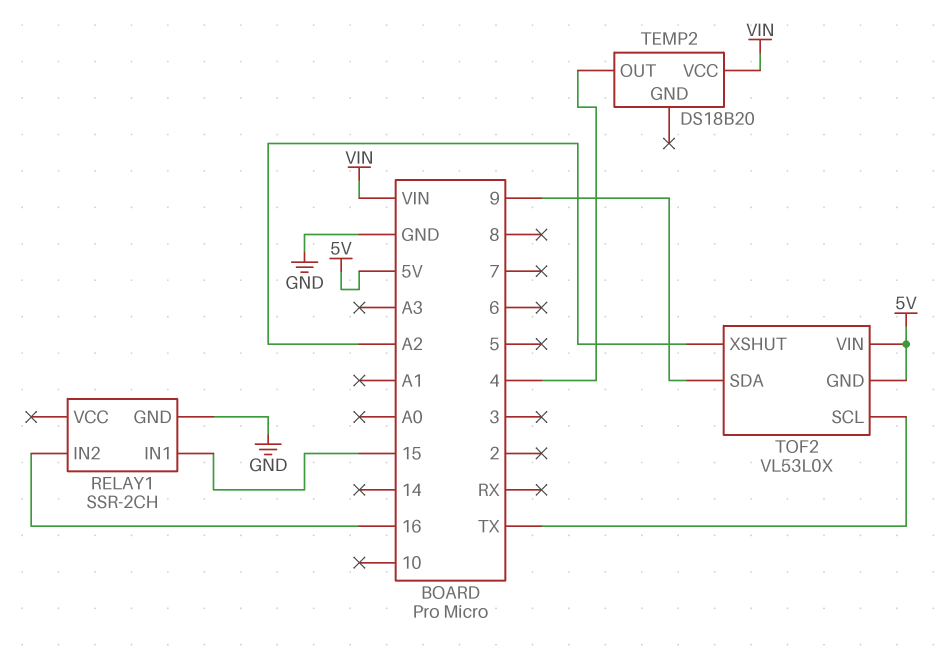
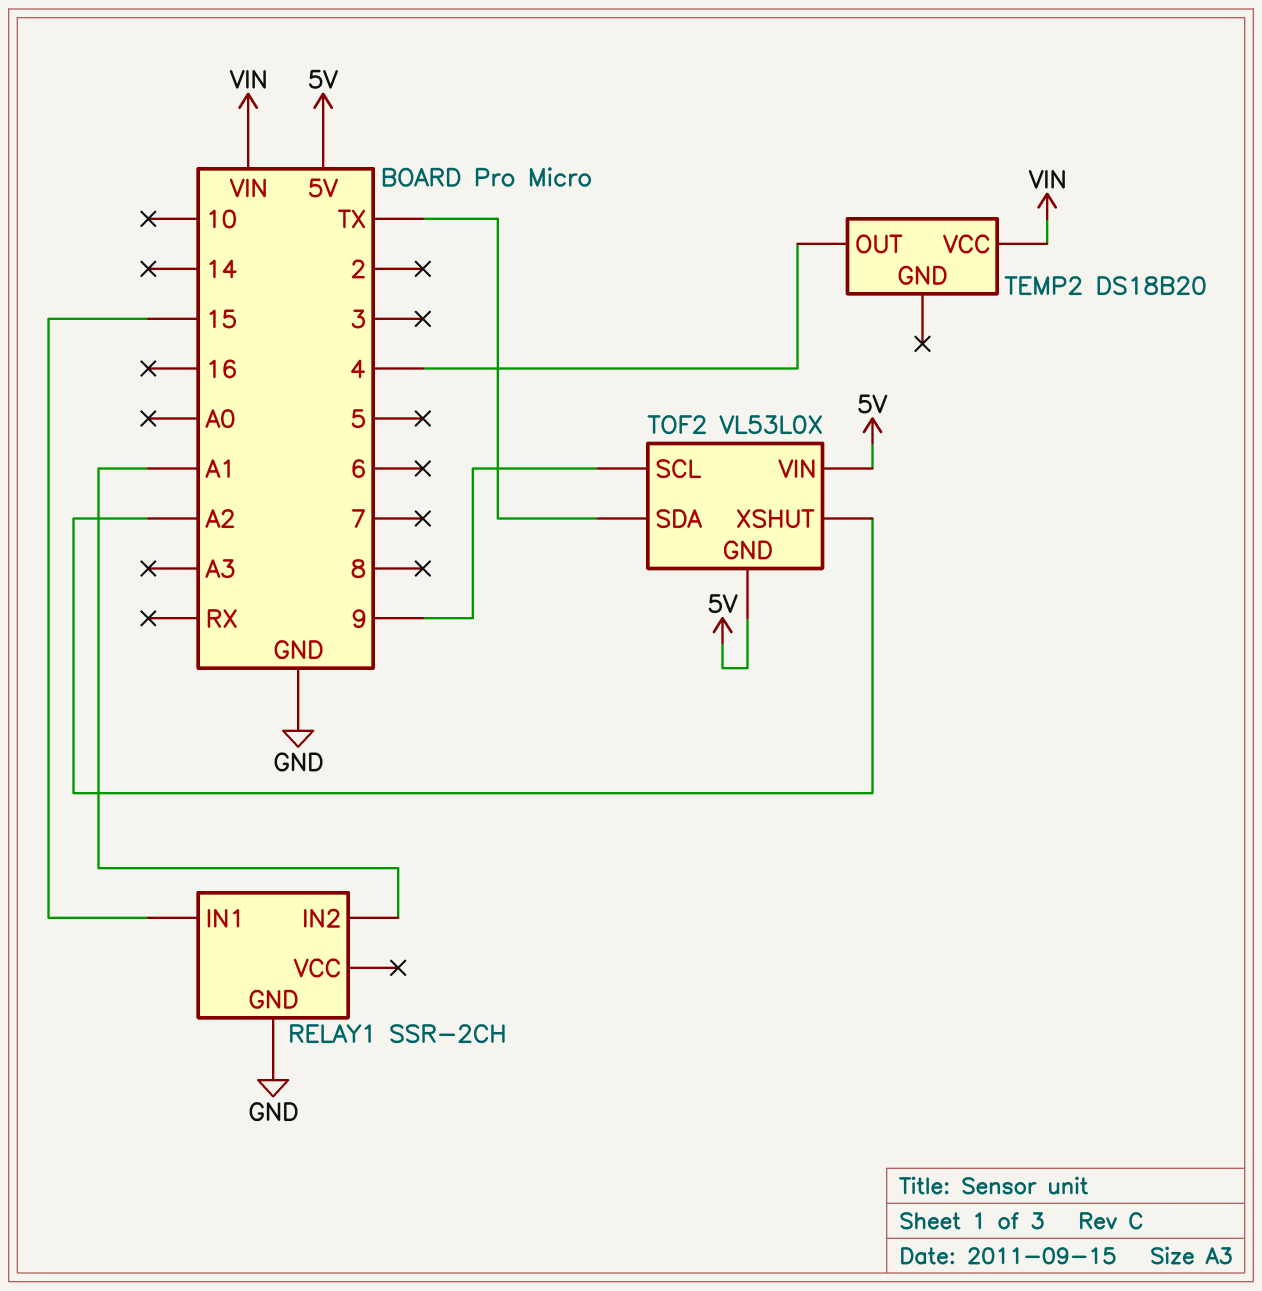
RELAY1 pin IN2: 16 -> A1
TOF2 pin SCL: TX -> 9
TOF2 pin SDA: 9 -> TX

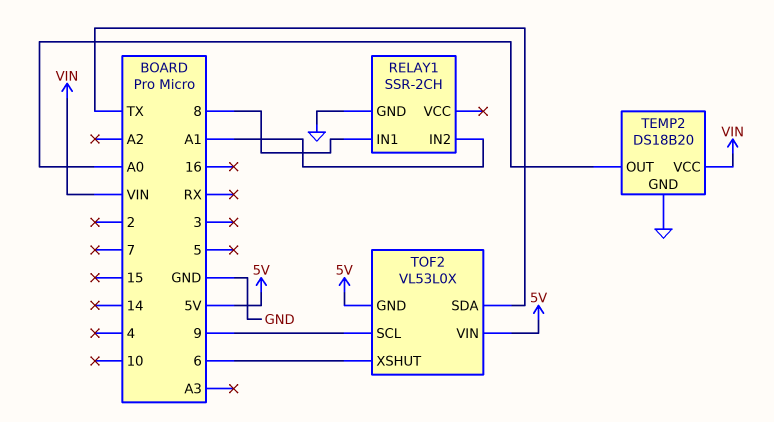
RELAY1 pin IN1: 15 -> 8
TEMP2 pin GND: none -> GND
TEMP2 pin OUT: 4 -> A0
TOF2 pin XSHUT: A2 -> 6

